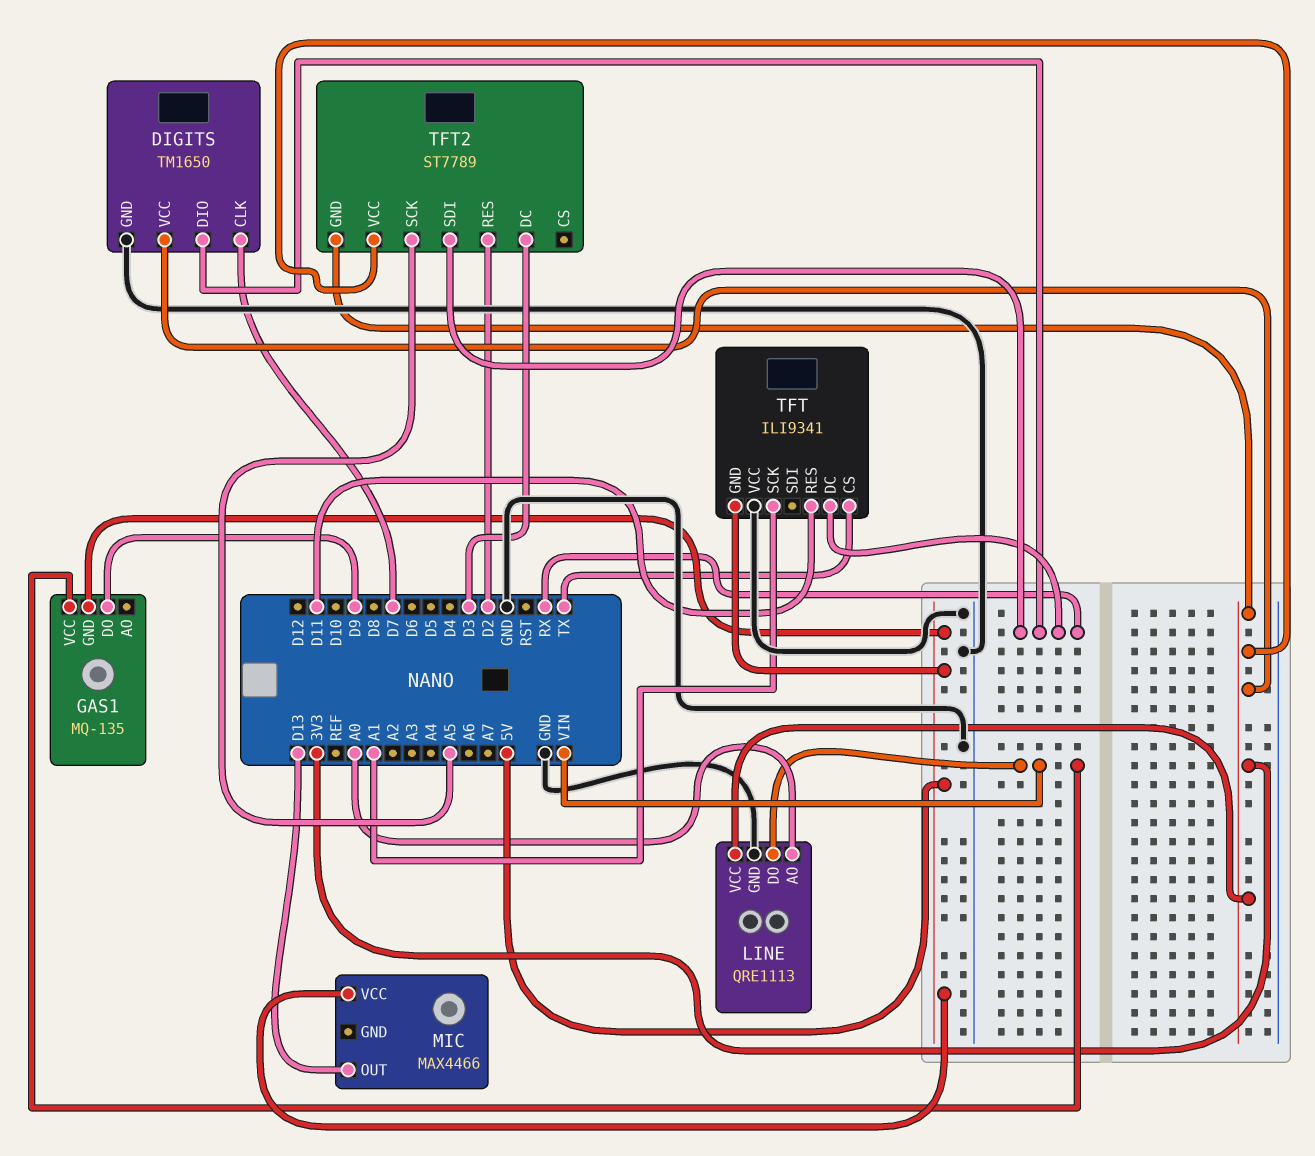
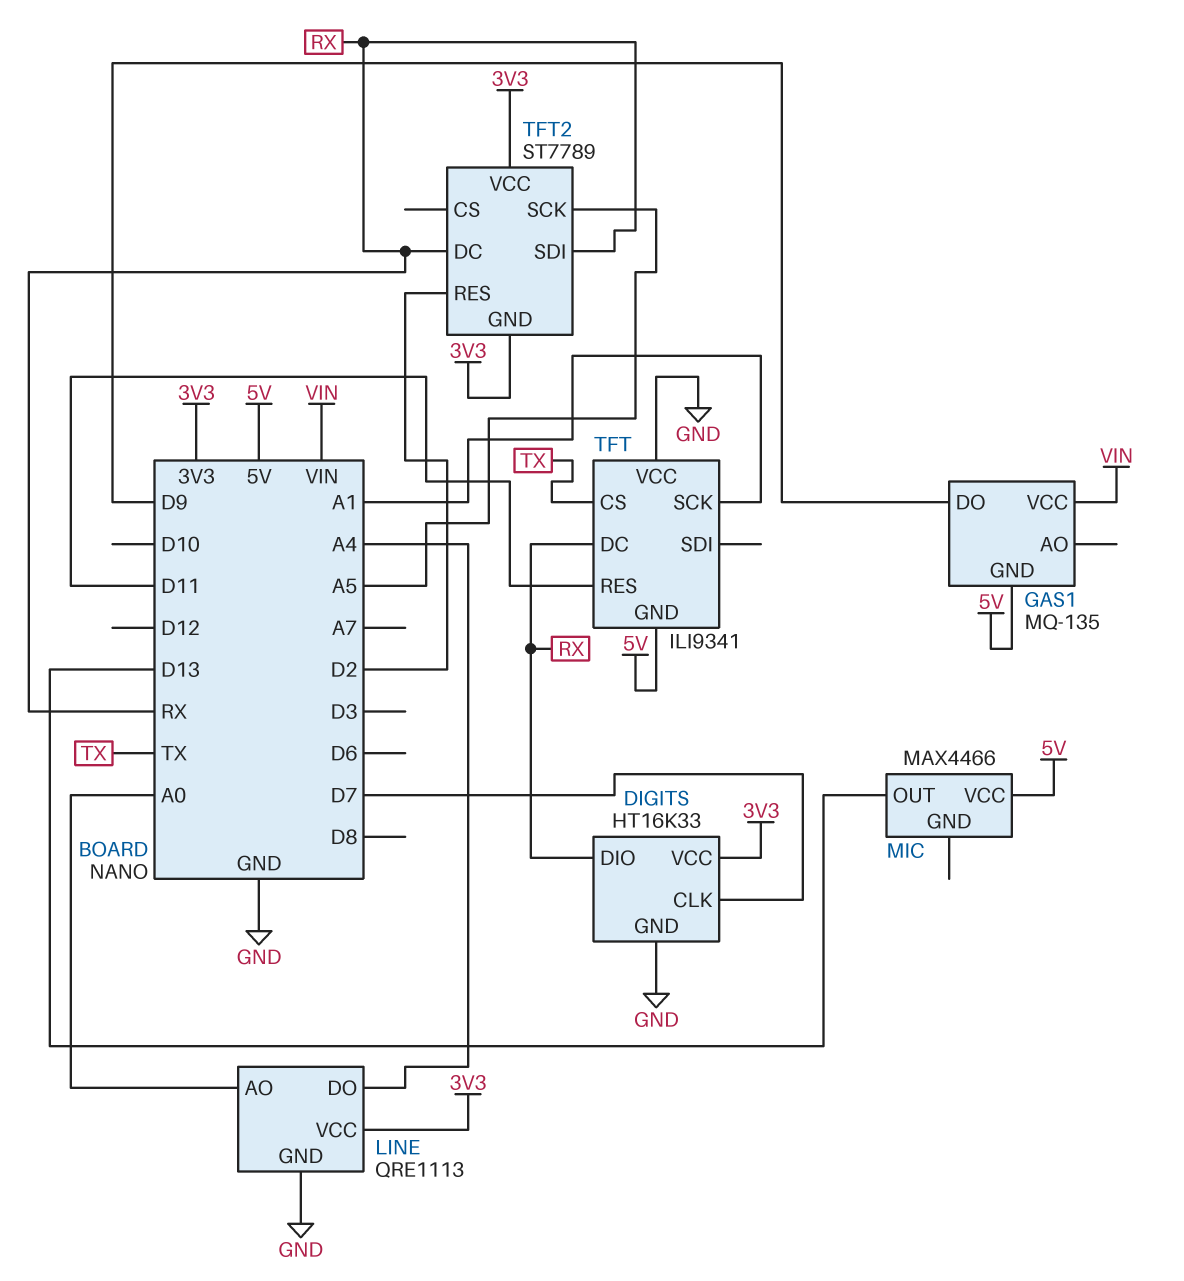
DIGITS: TM1650 -> HT16K33
LINE pin DO: VIN -> A4
TFT2 pin DC: D3 -> RX

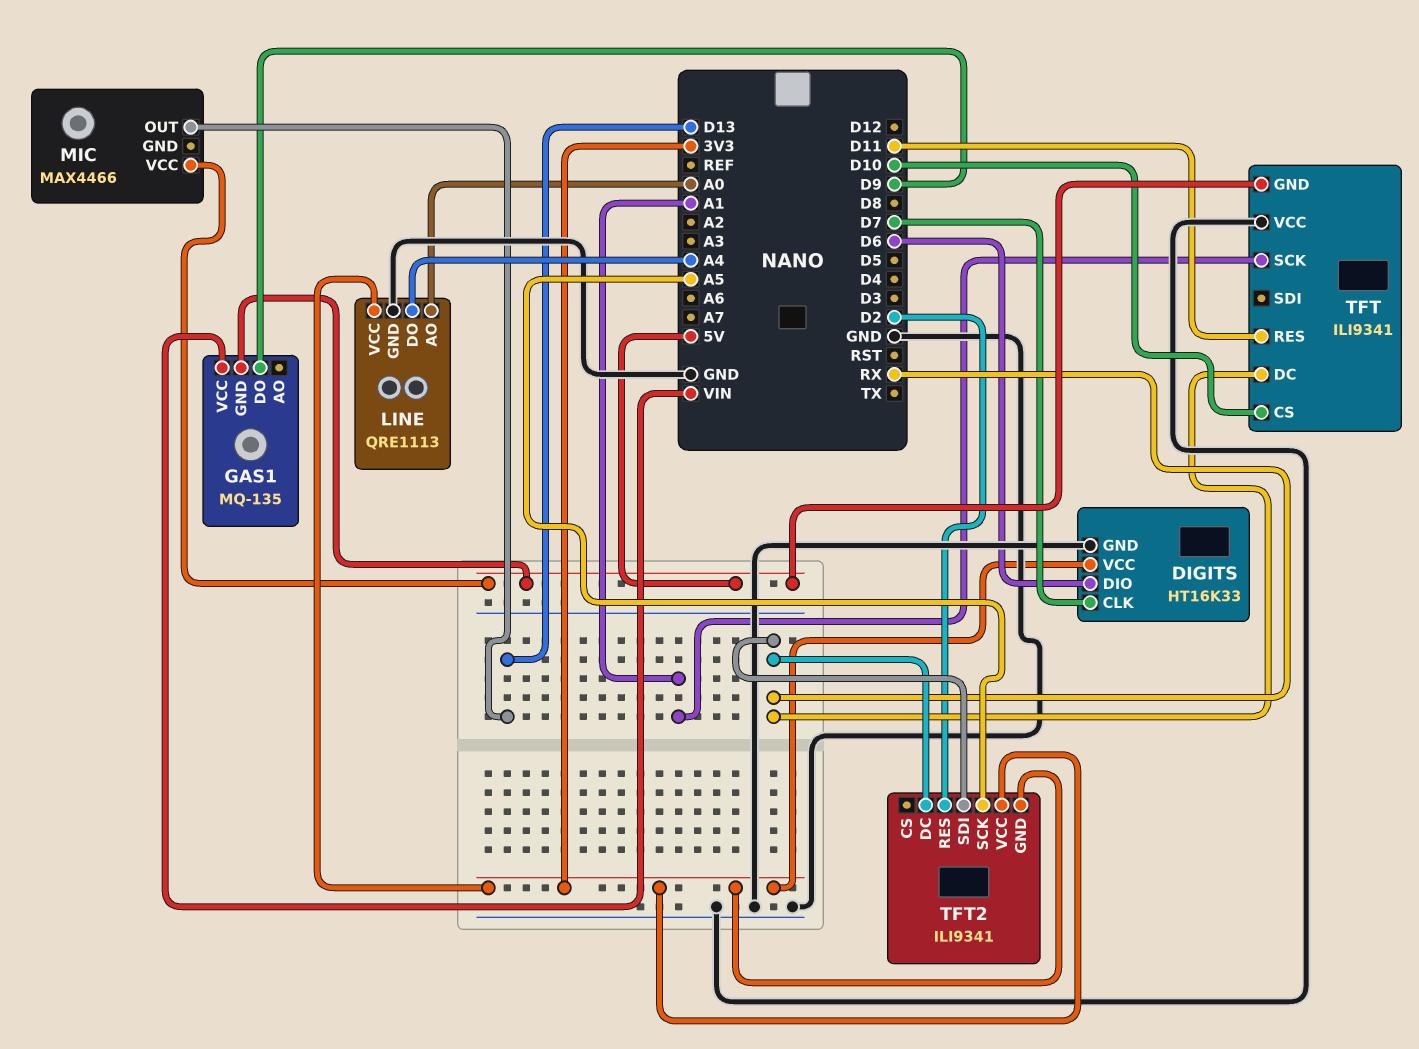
DIGITS pin DIO: RX -> D6
TFT pin CS: TX -> D10
TFT2: ST7789 -> ILI9341

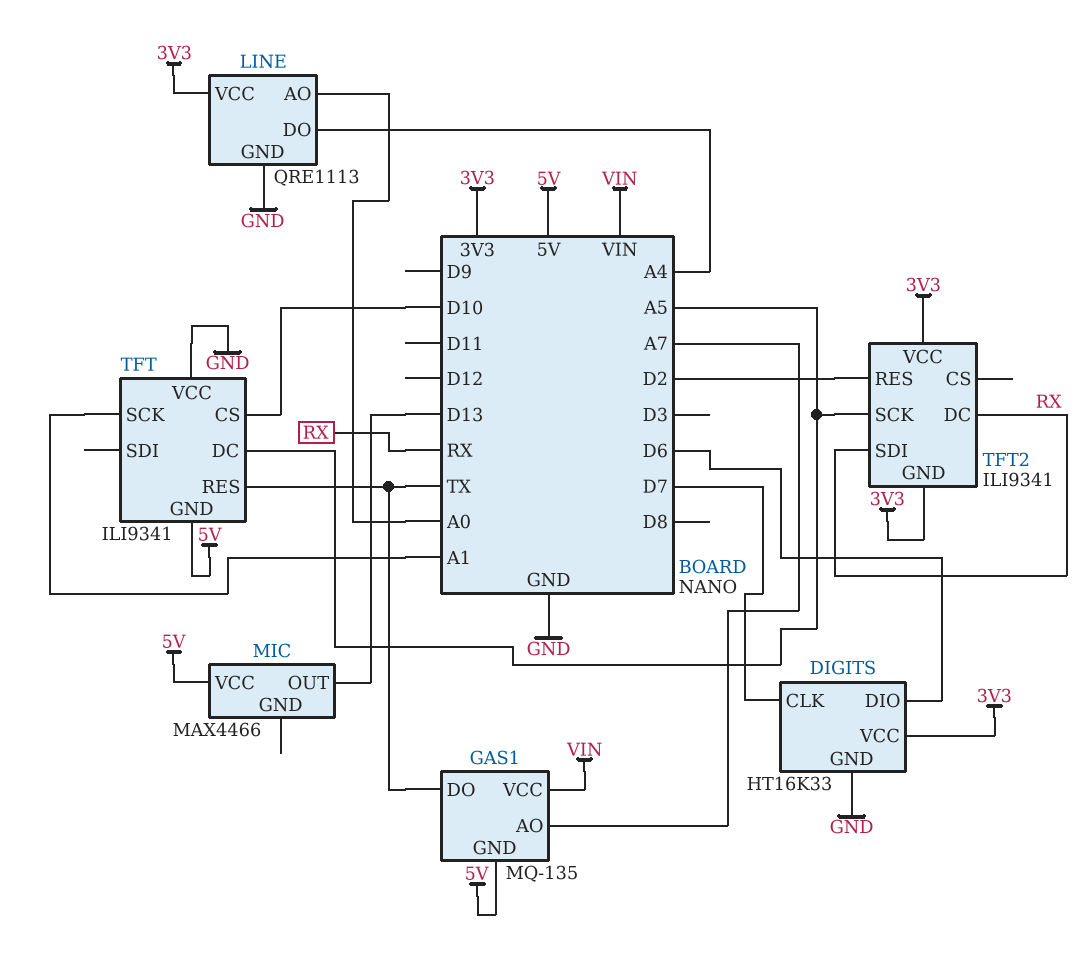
GAS1 pin AO: none -> A7
GAS1 pin DO: D9 -> TX
TFT pin DC: RX -> A5
TFT pin RES: D11 -> TX

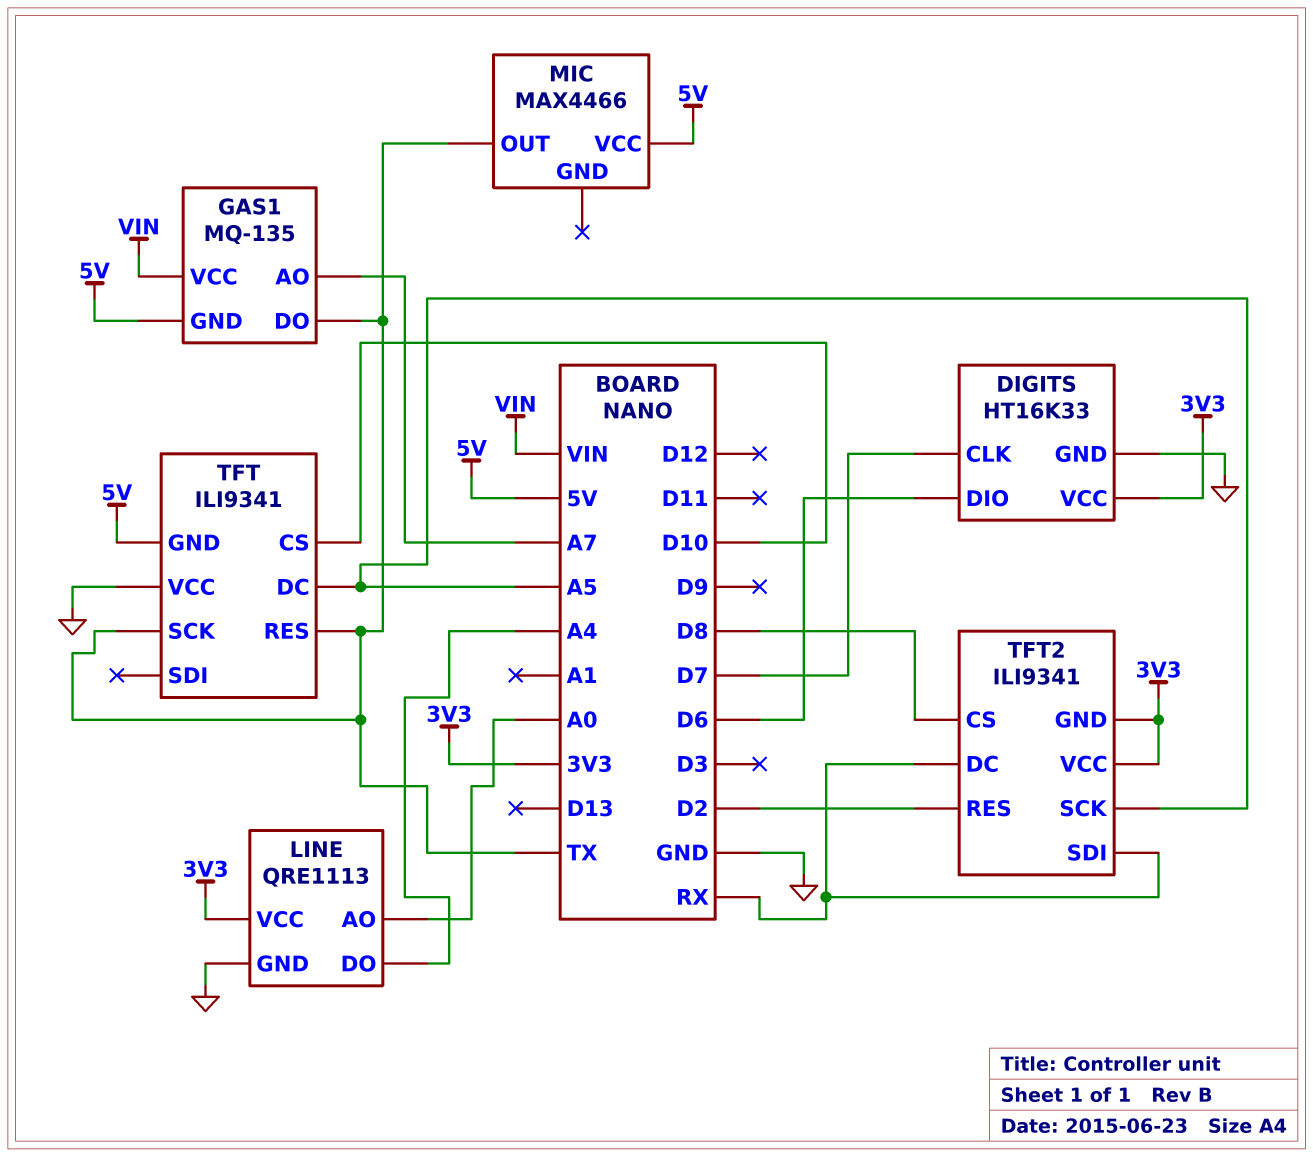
MIC pin OUT: D13 -> TX
TFT pin SCK: A1 -> TX
TFT2 pin CS: none -> D8

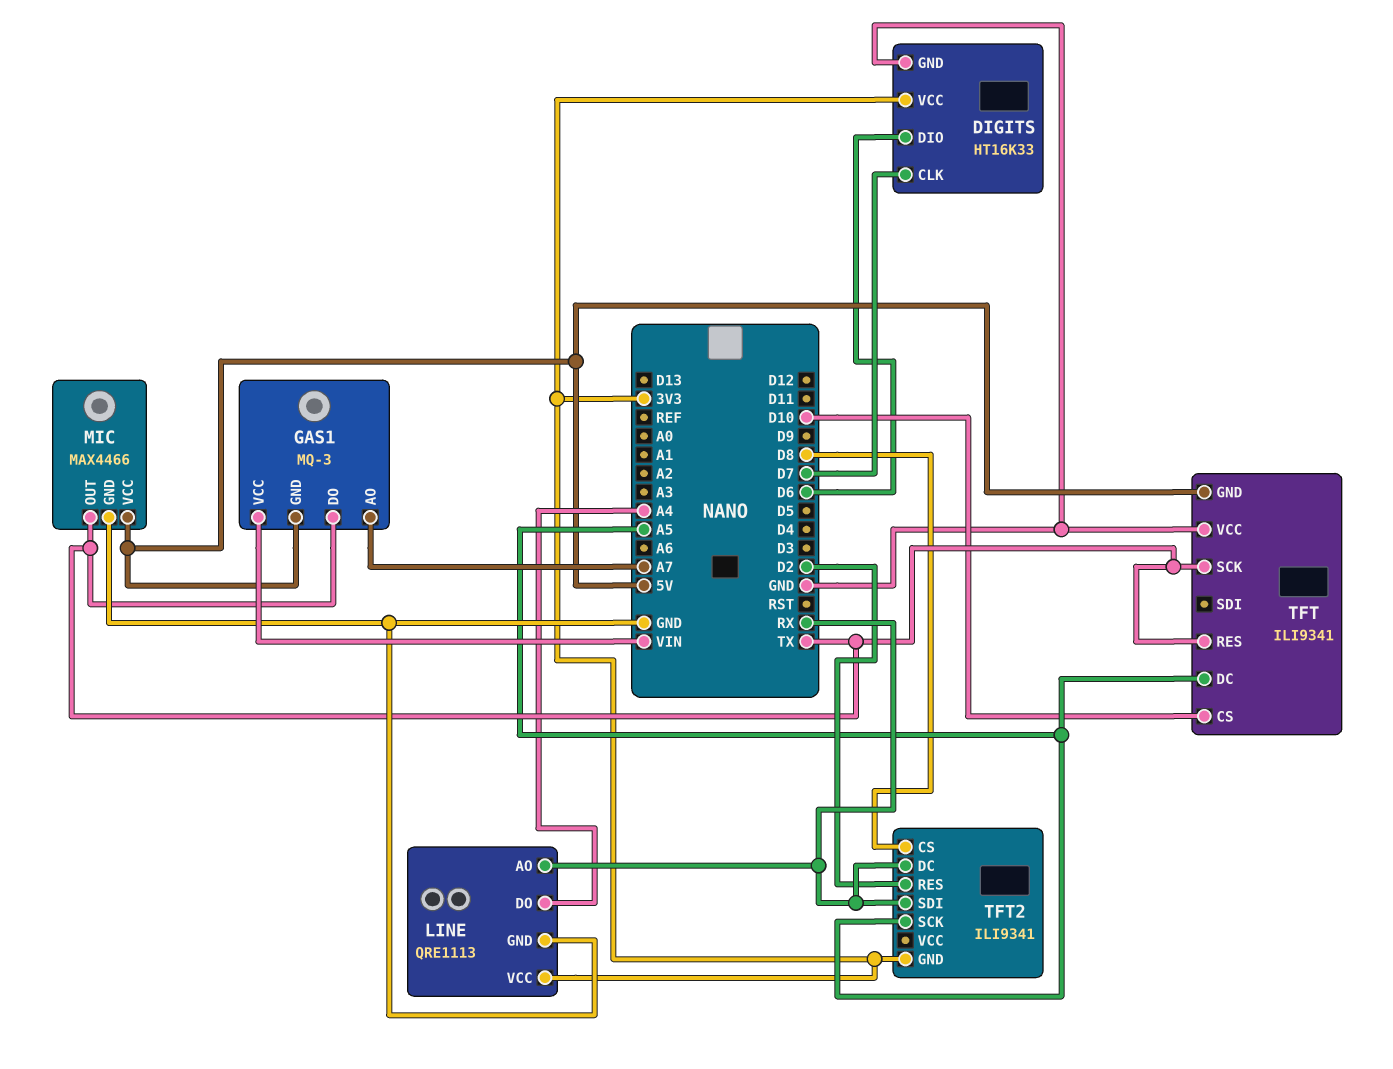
GAS1: MQ-135 -> MQ-3
LINE pin AO: A0 -> RX
MIC pin GND: none -> GND
TFT2 pin VCC: 3V3 -> none

